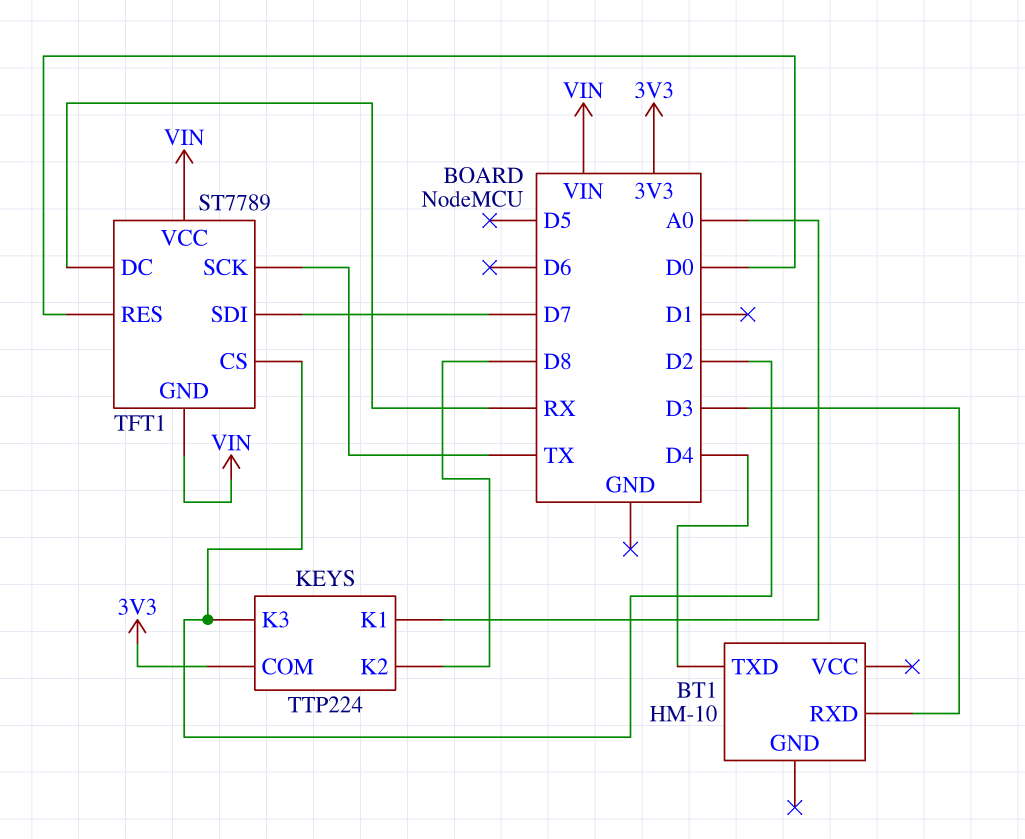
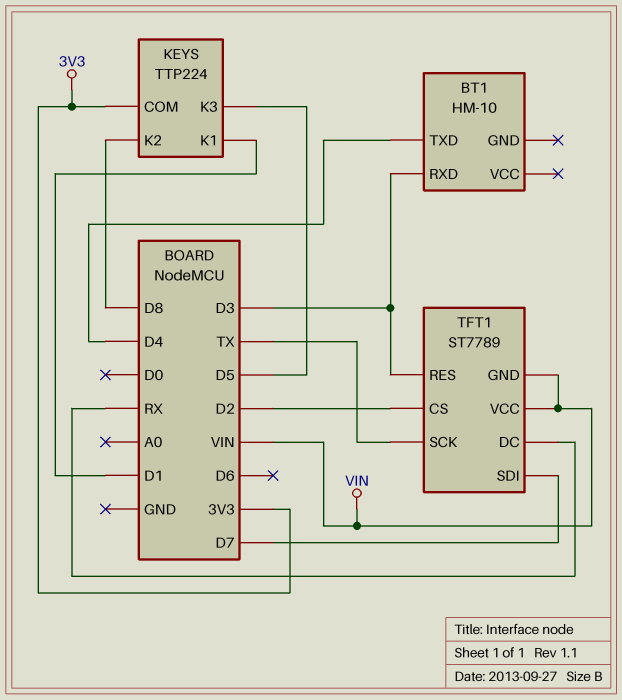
KEYS pin K1: A0 -> D1
KEYS pin K3: D2 -> D5
TFT1 pin RES: D0 -> D3

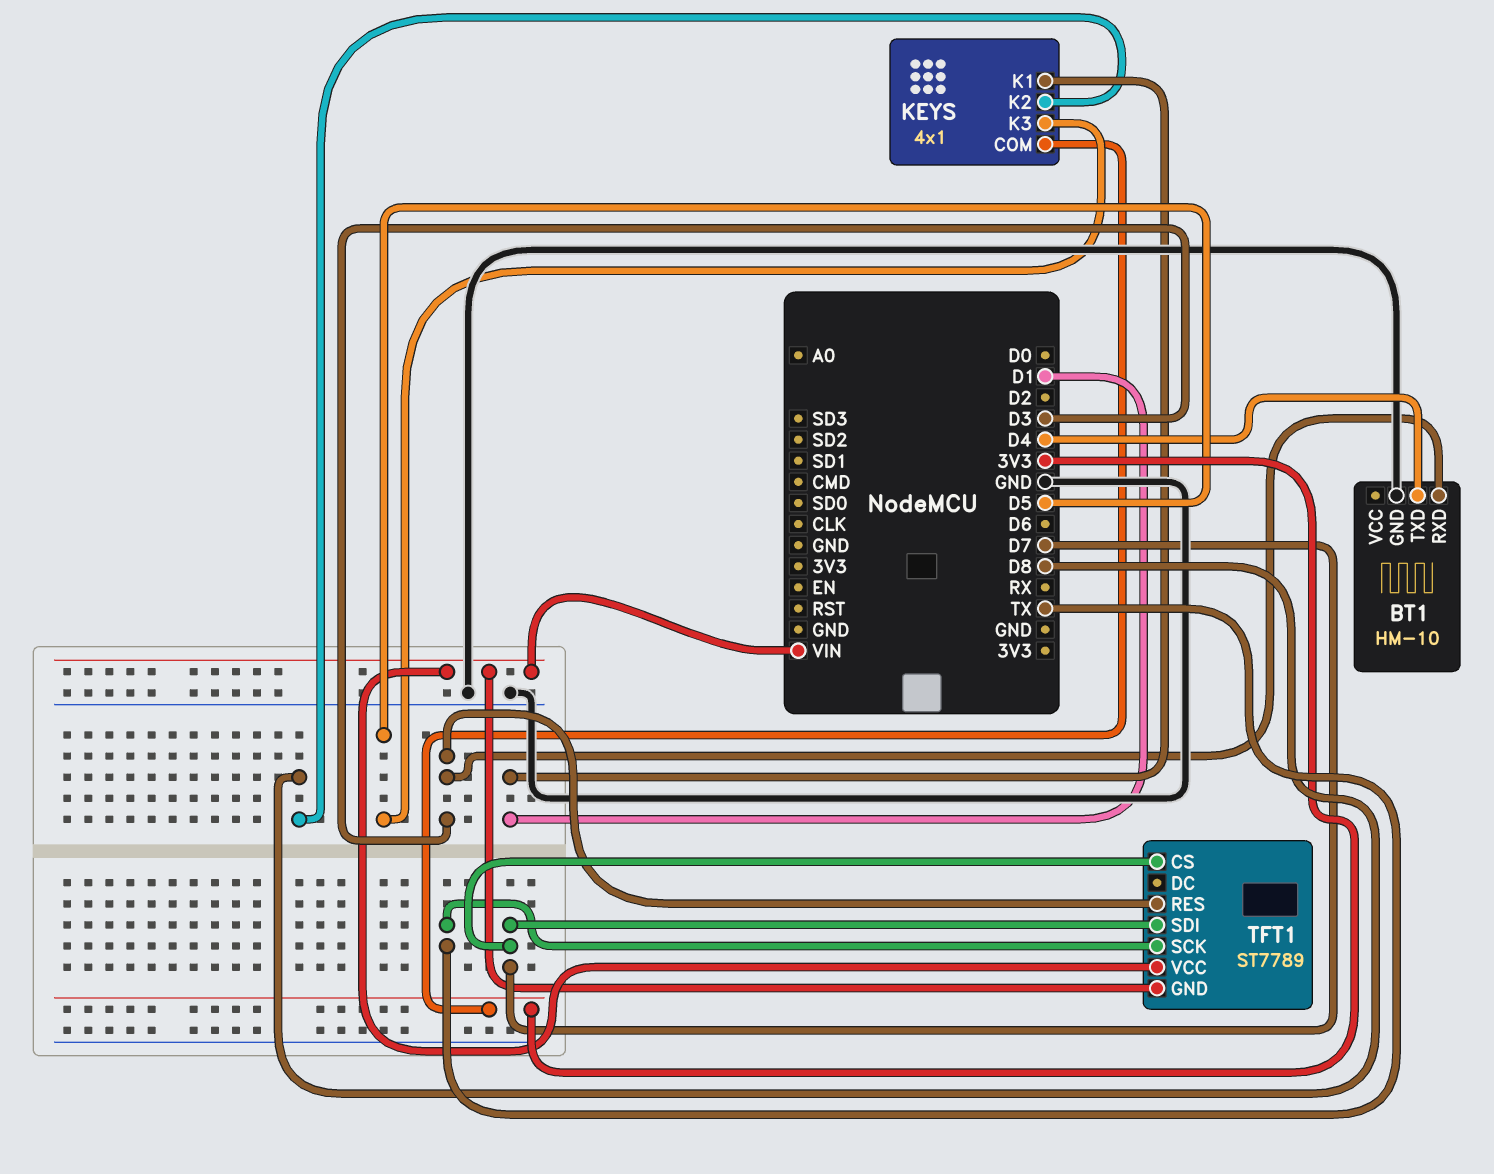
BT1 pin GND: none -> GND
KEYS: TTP224 -> 4x1
TFT1 pin CS: D2 -> D7
TFT1 pin DC: RX -> none

